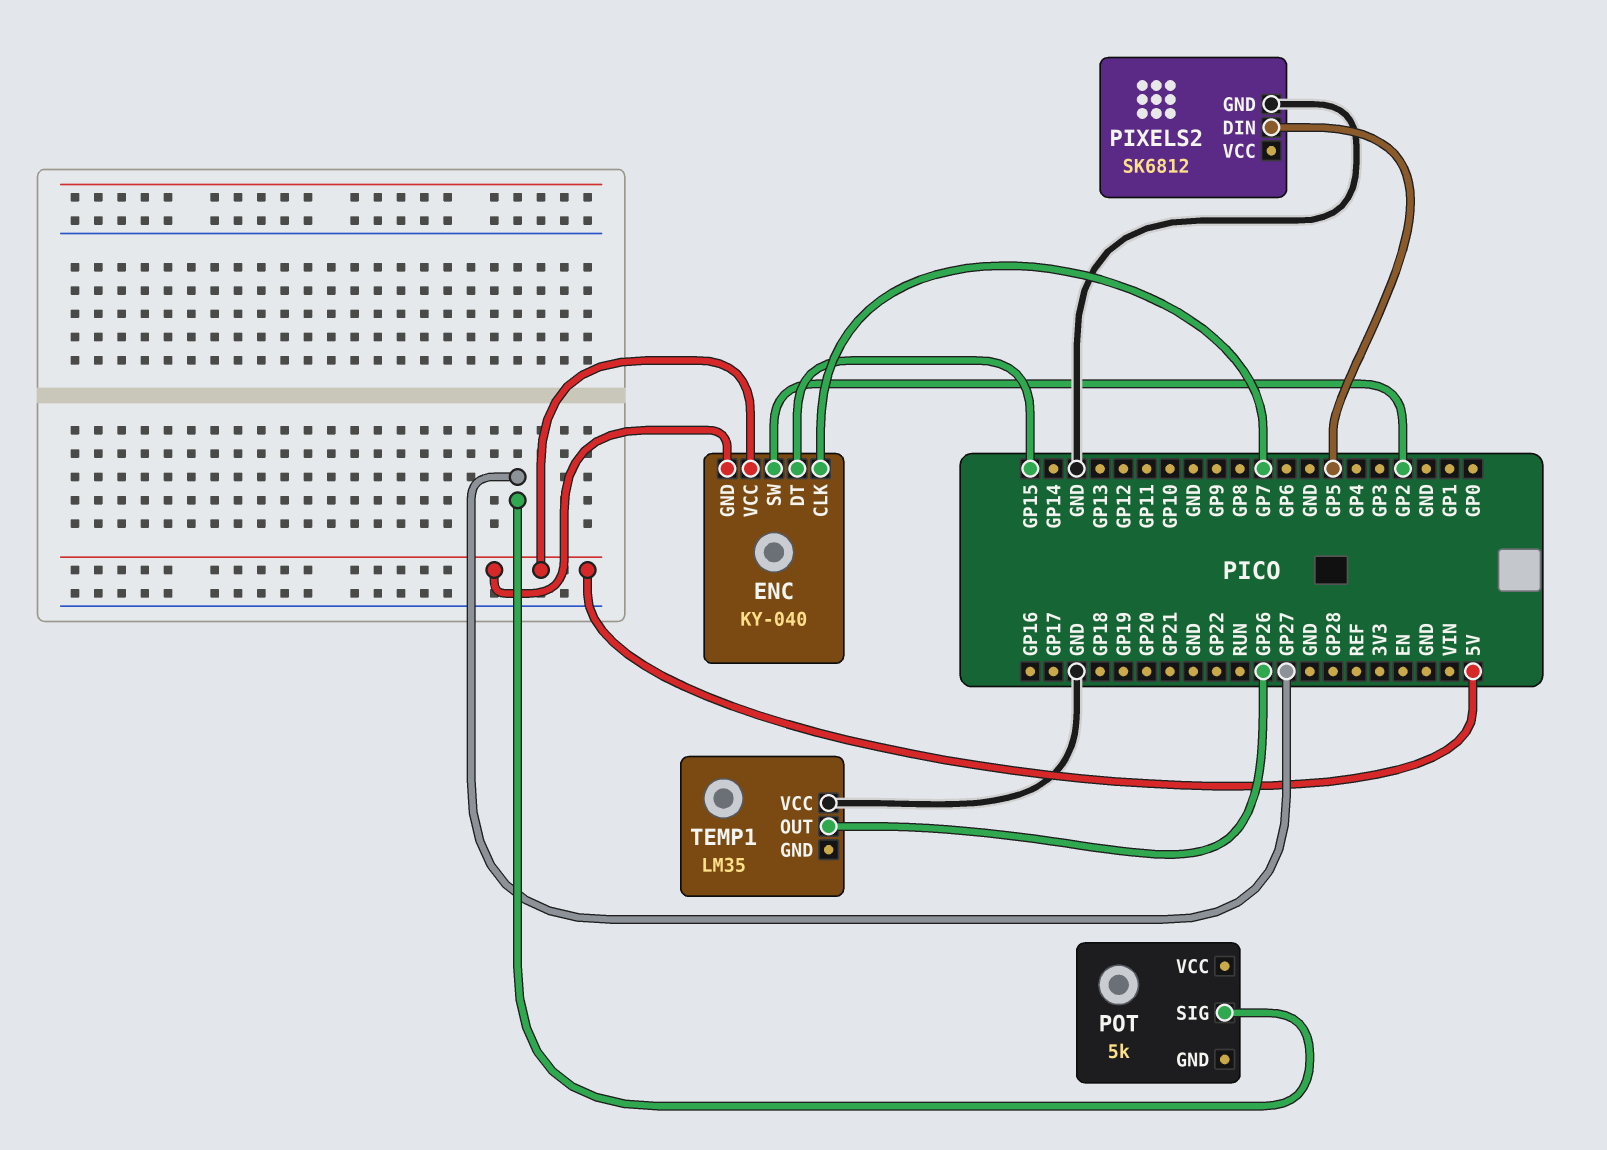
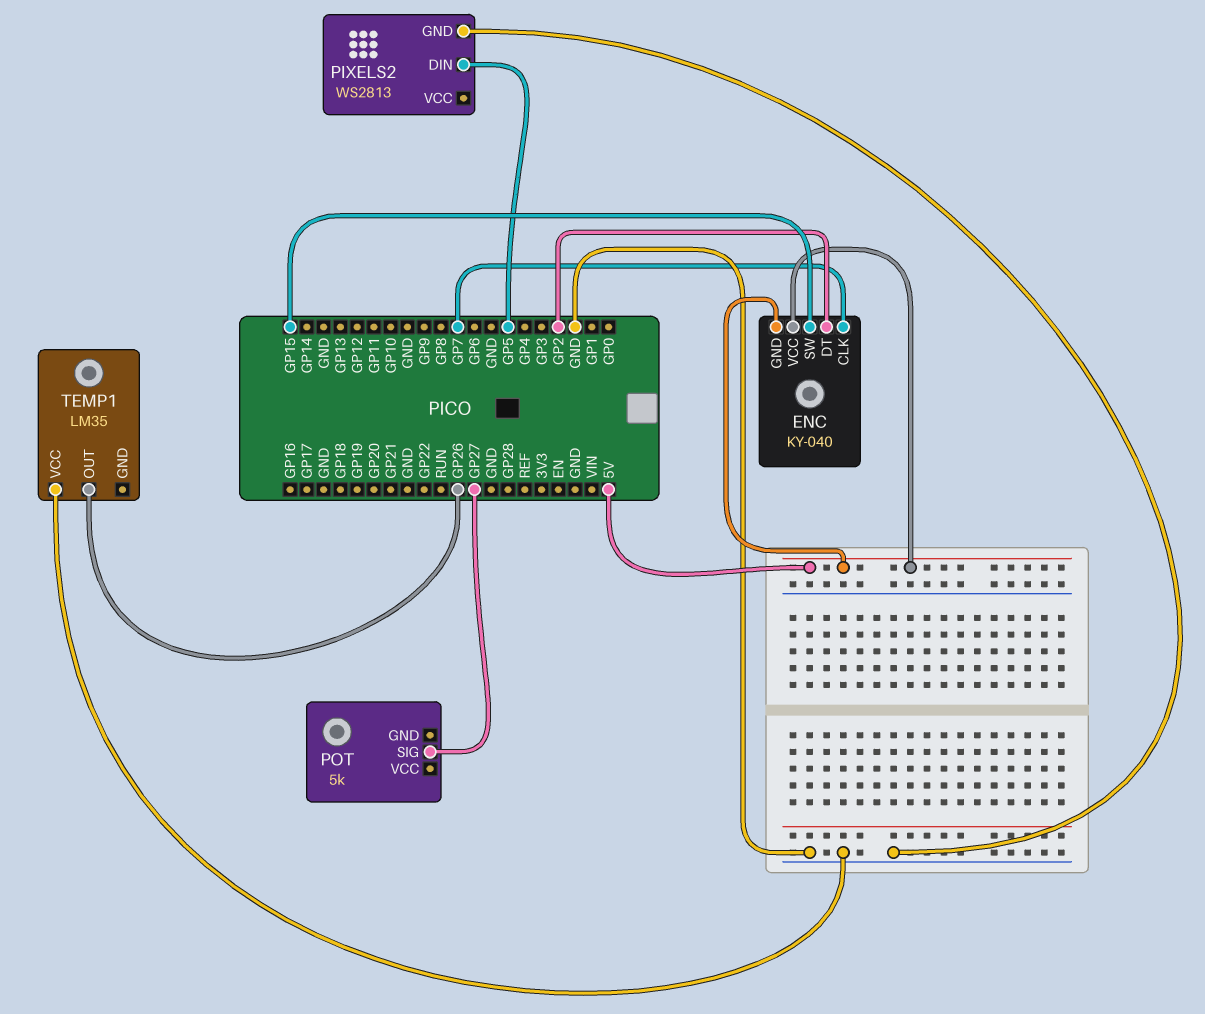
ENC pin DT: GP15 -> GP2
ENC pin SW: GP2 -> GP15
PIXELS2: SK6812 -> WS2813

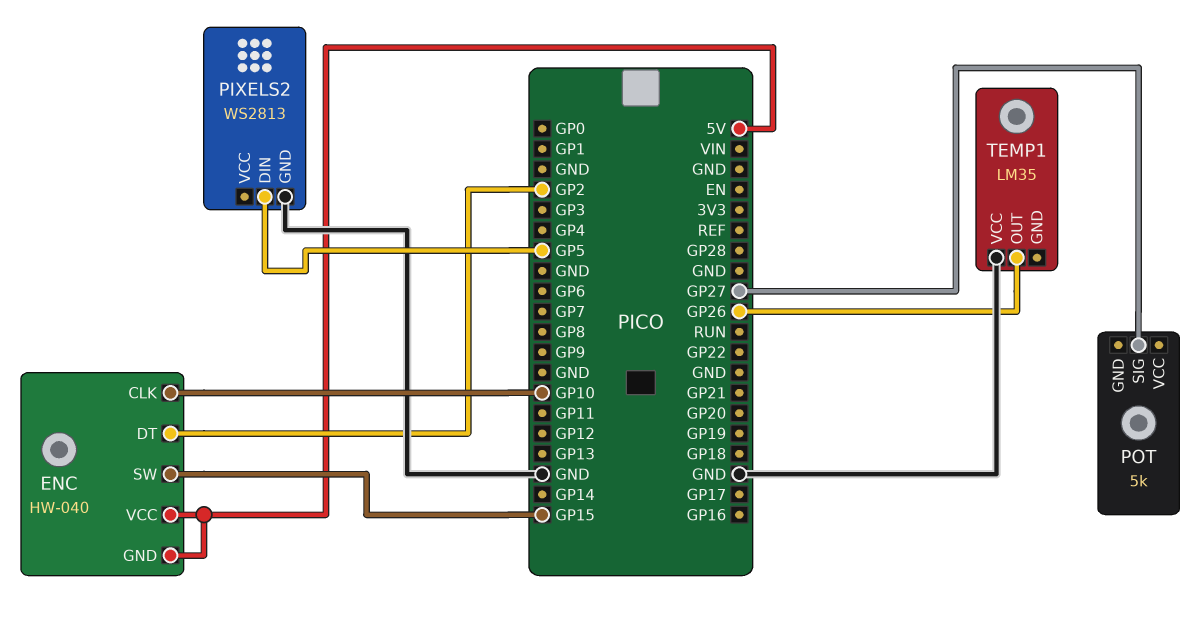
ENC: KY-040 -> HW-040
ENC pin CLK: GP7 -> GP10

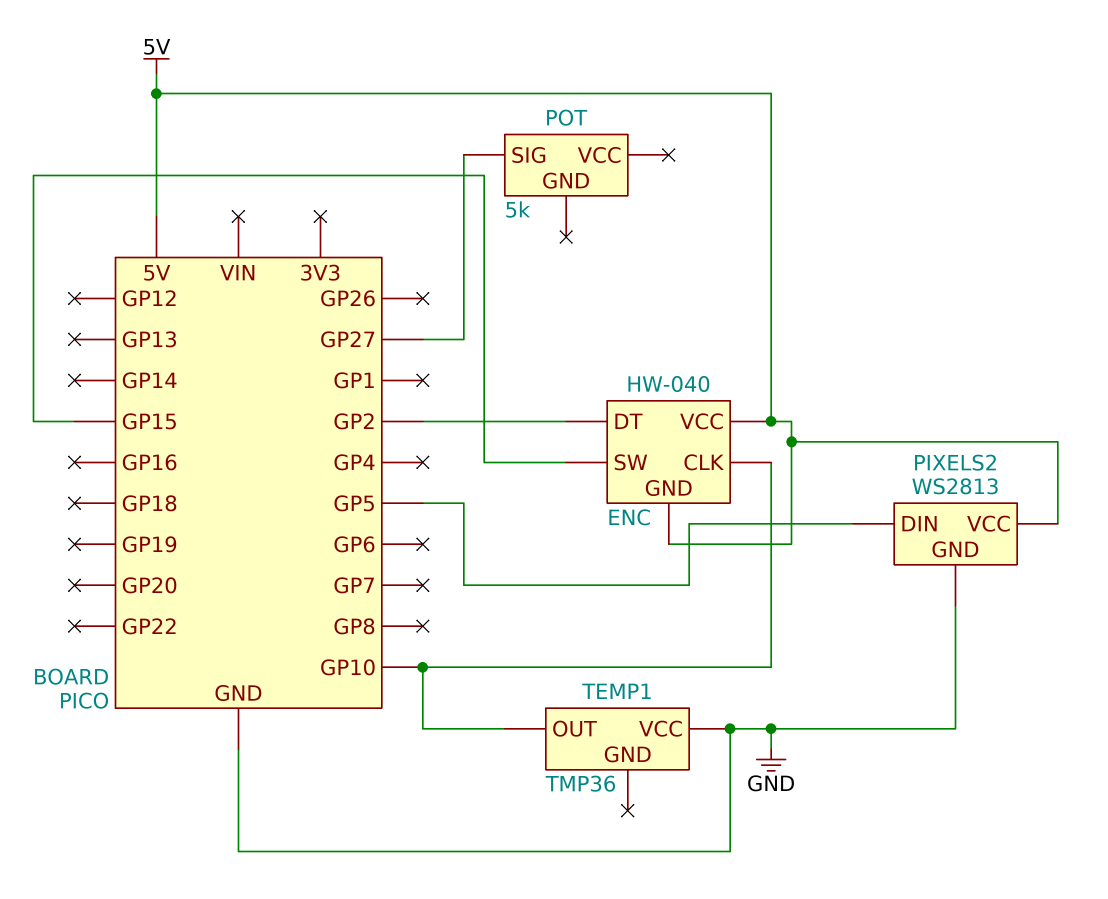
PIXELS2 pin VCC: none -> 5V
TEMP1: LM35 -> TMP36
TEMP1 pin OUT: GP26 -> GP10

